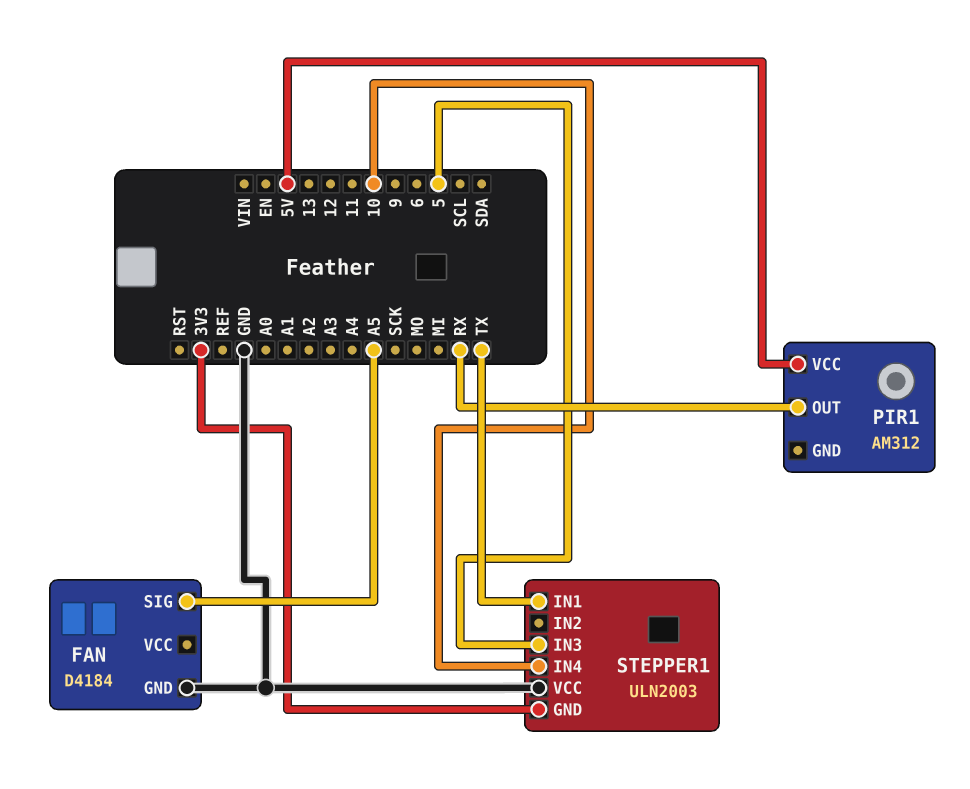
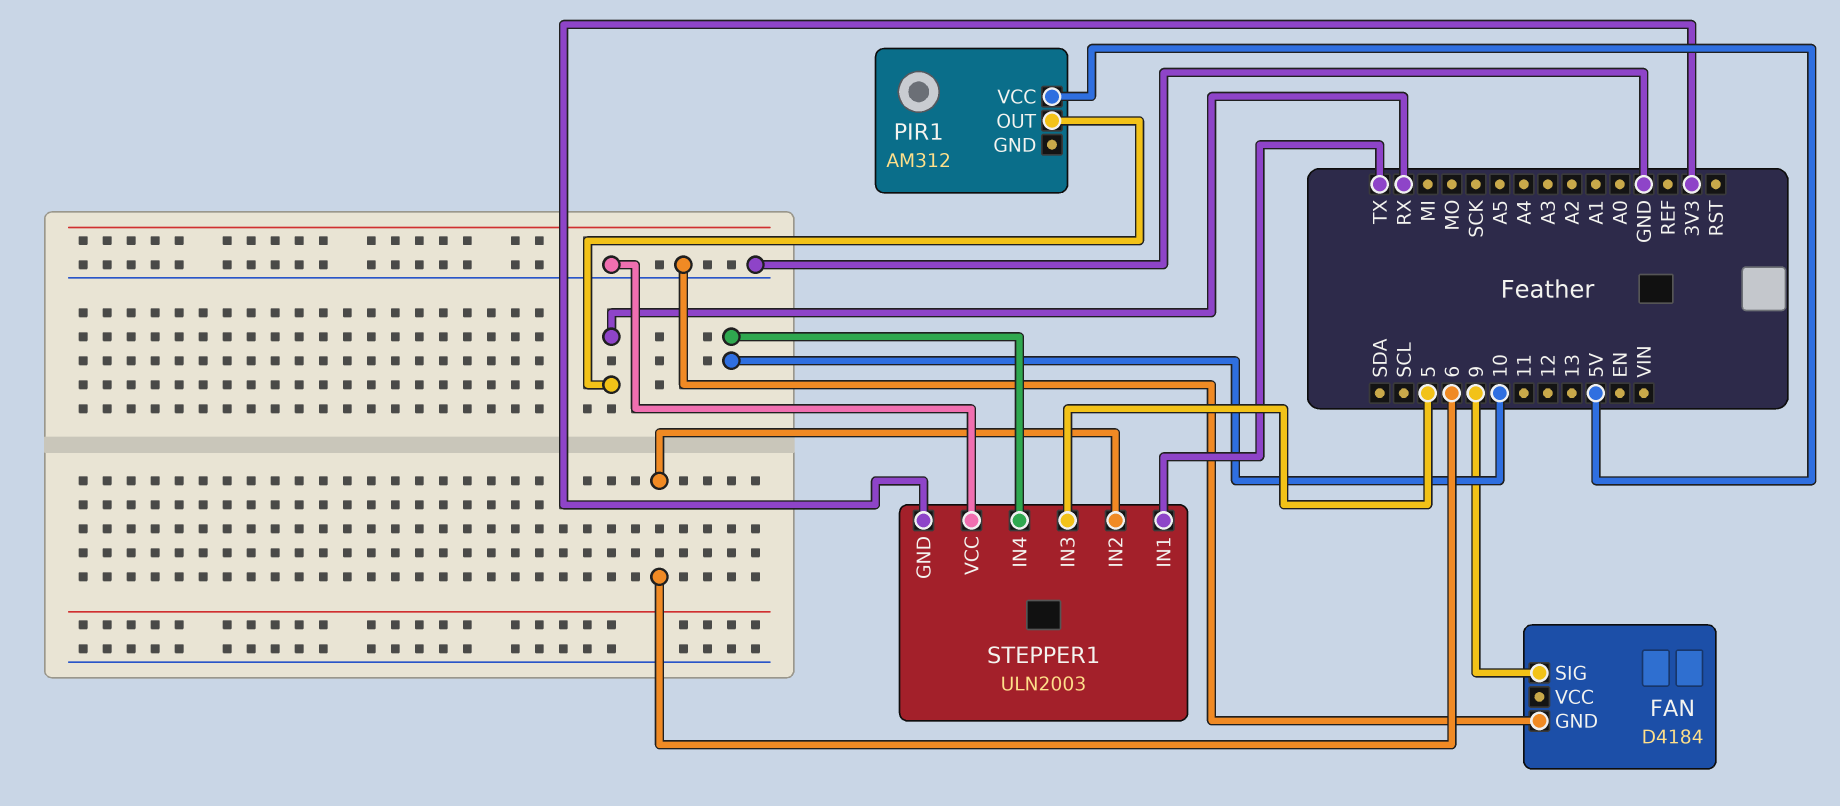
FAN pin SIG: A5 -> 9
STEPPER1 pin IN2: none -> 6

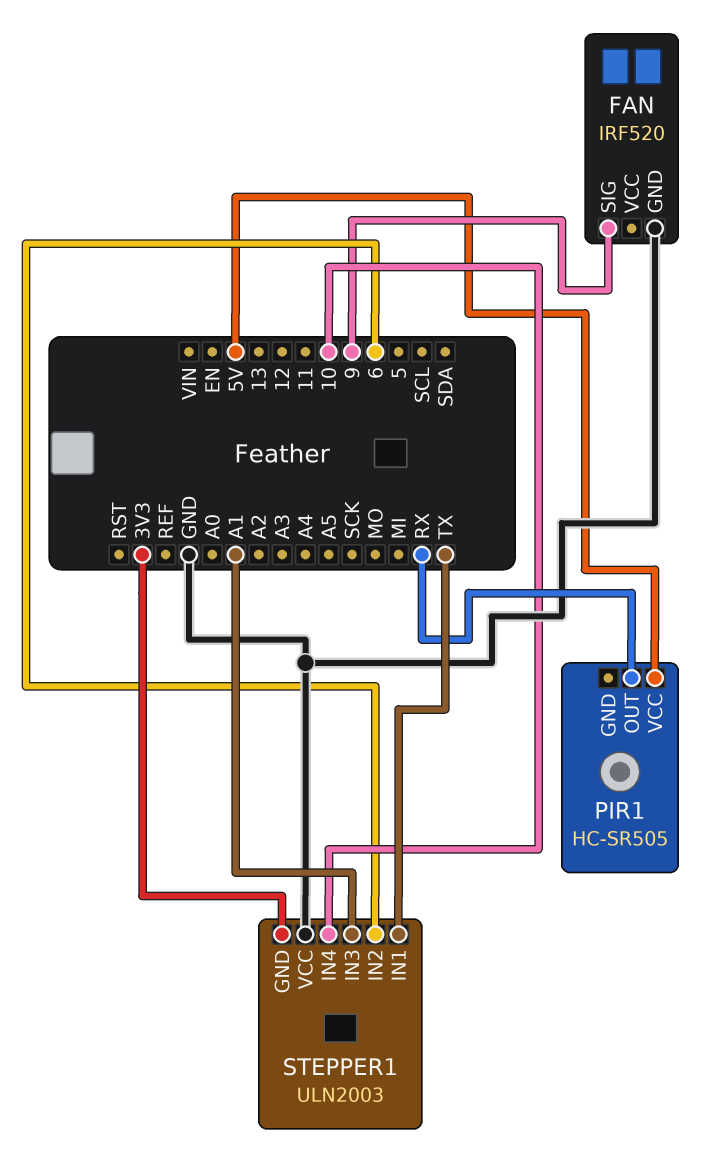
FAN: D4184 -> IRF520
PIR1: AM312 -> HC-SR505
STEPPER1 pin IN3: 5 -> A1

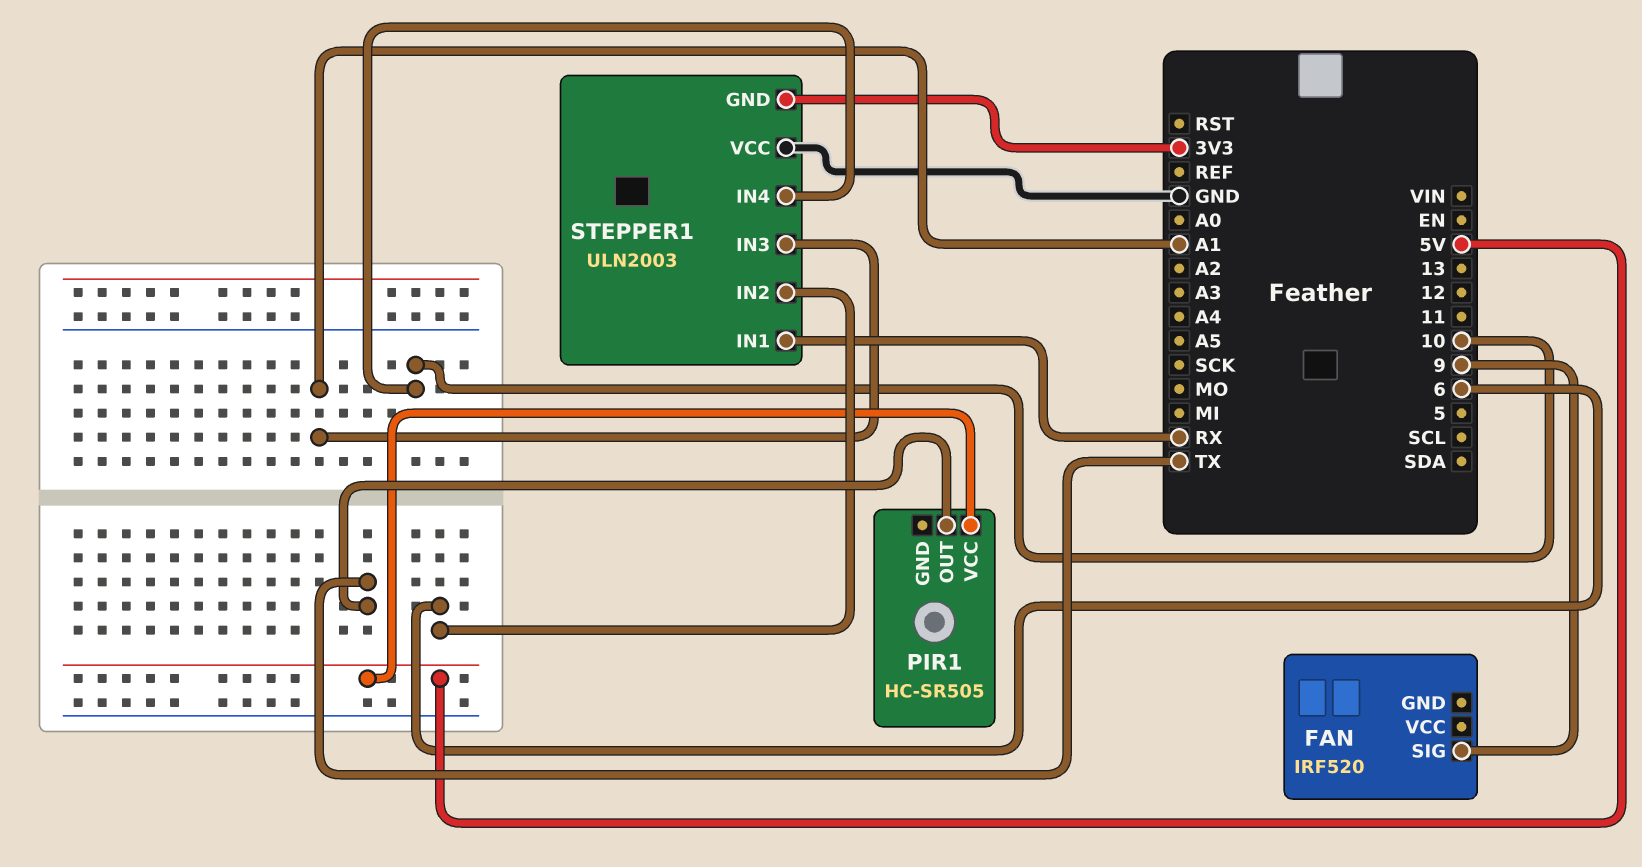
FAN pin GND: GND -> none
PIR1 pin OUT: RX -> TX
STEPPER1 pin IN1: TX -> RX

